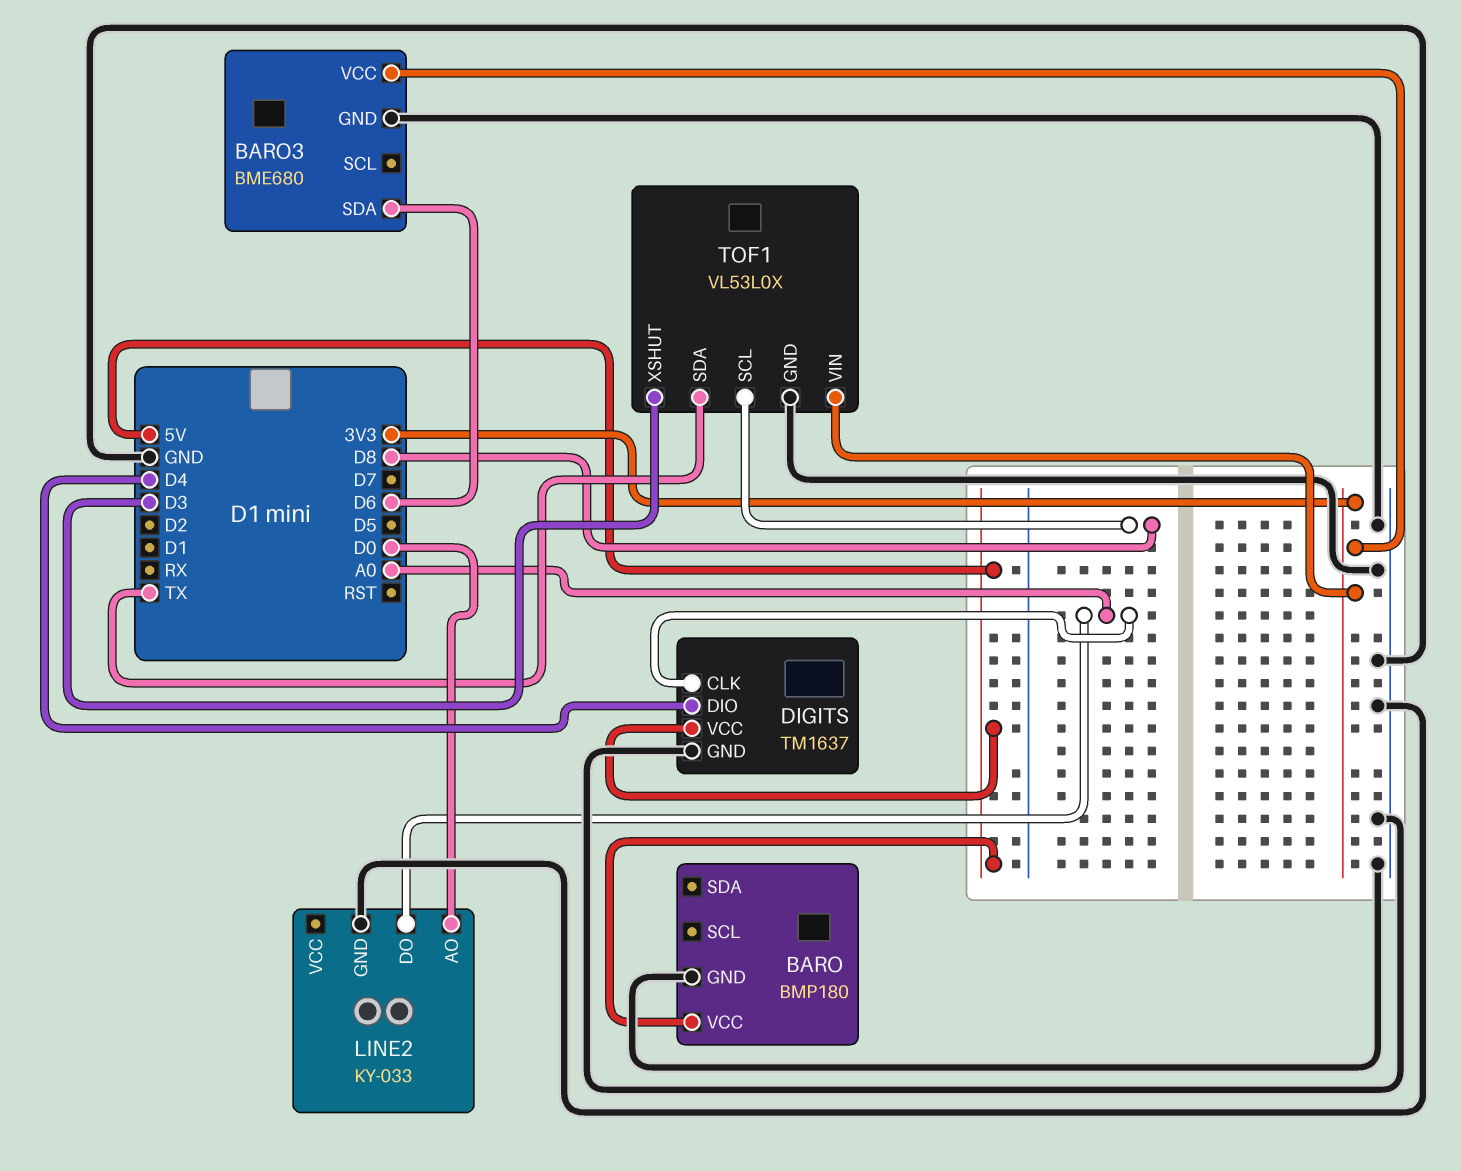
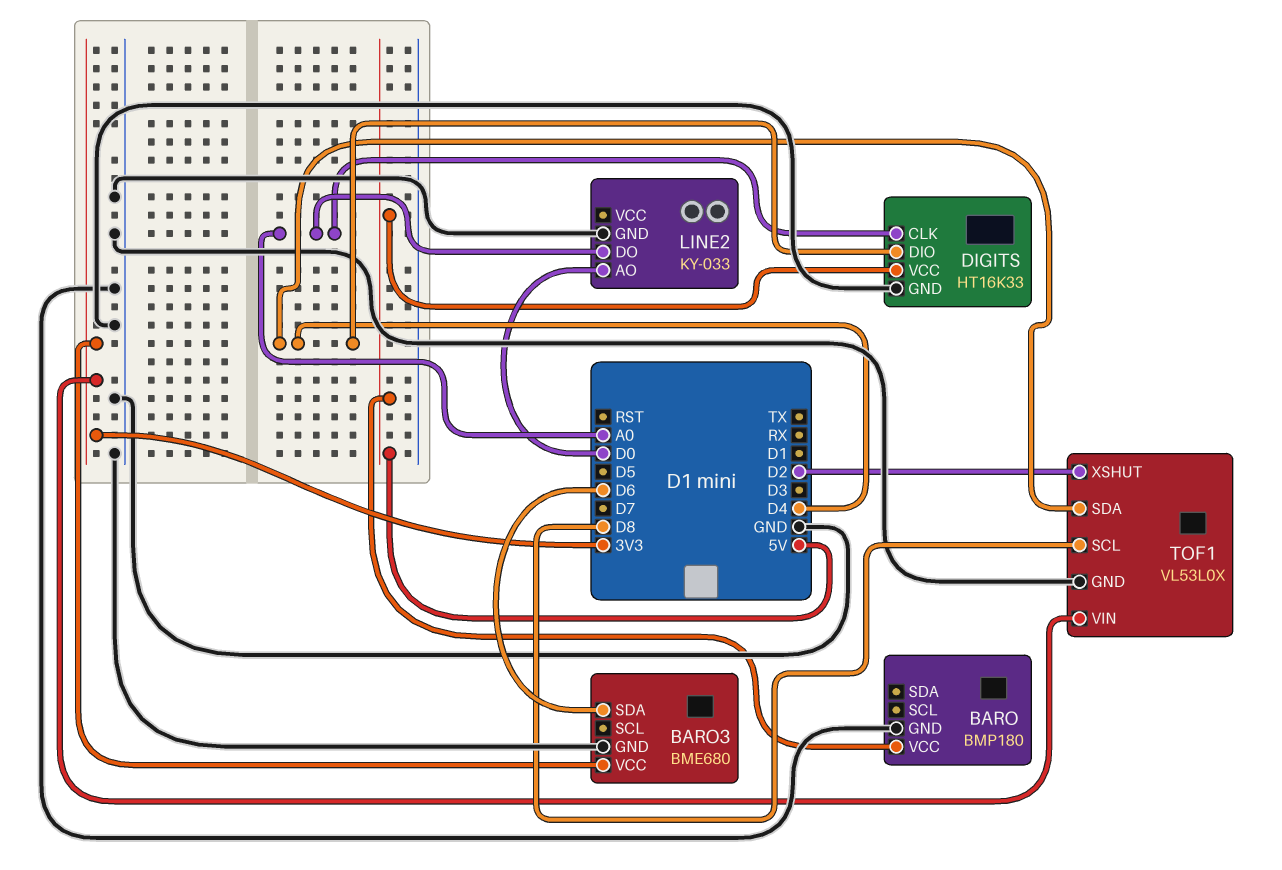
DIGITS: TM1637 -> HT16K33
TOF1 pin SDA: TX -> D4
TOF1 pin XSHUT: D3 -> D2

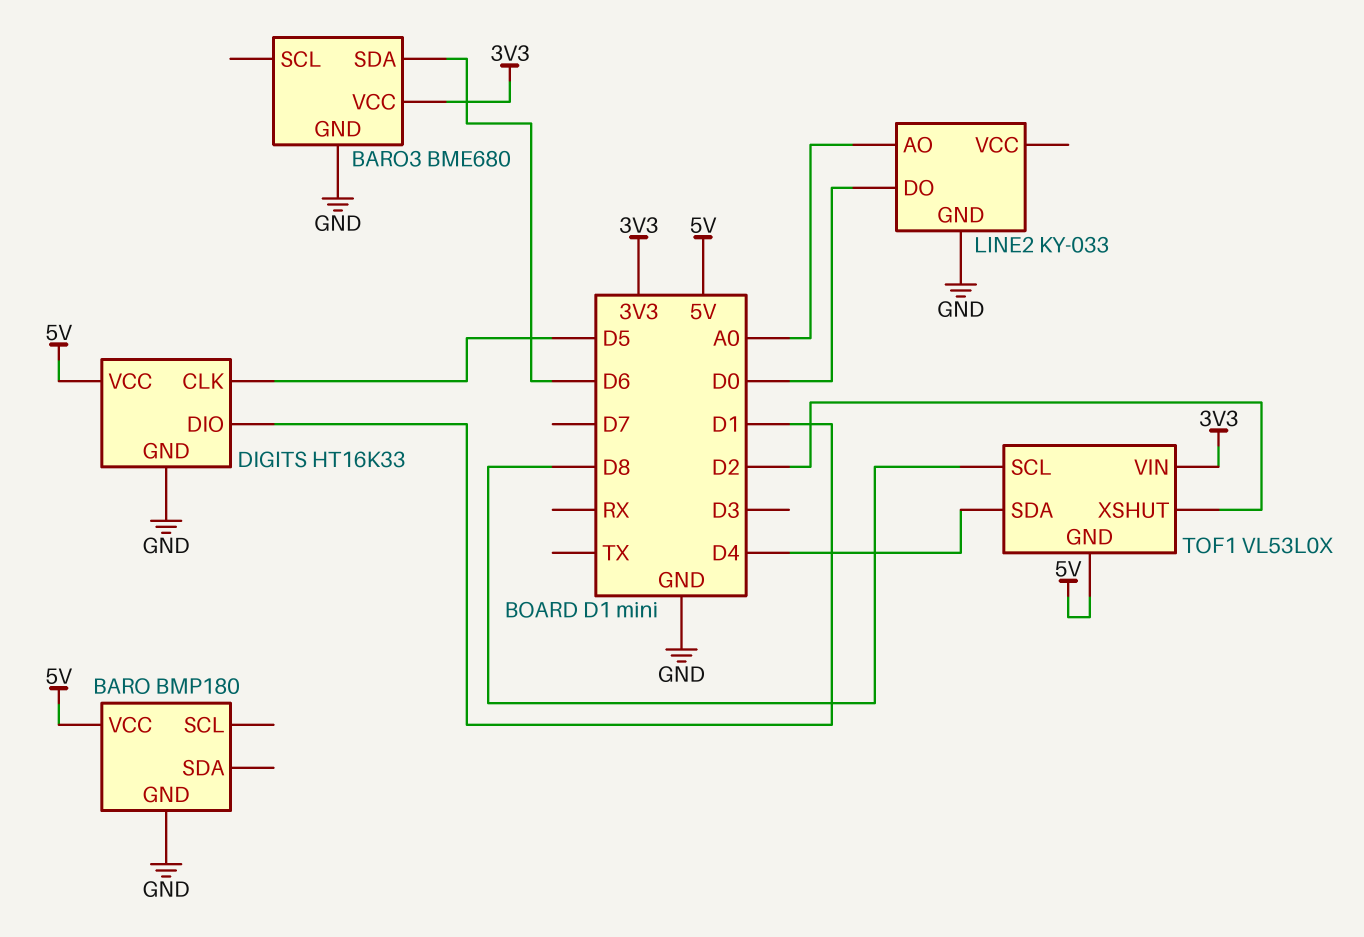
DIGITS pin CLK: A0 -> D5
DIGITS pin DIO: D4 -> D1
LINE2 pin AO: D0 -> A0
LINE2 pin DO: A0 -> D0
TOF1 pin GND: GND -> 5V

